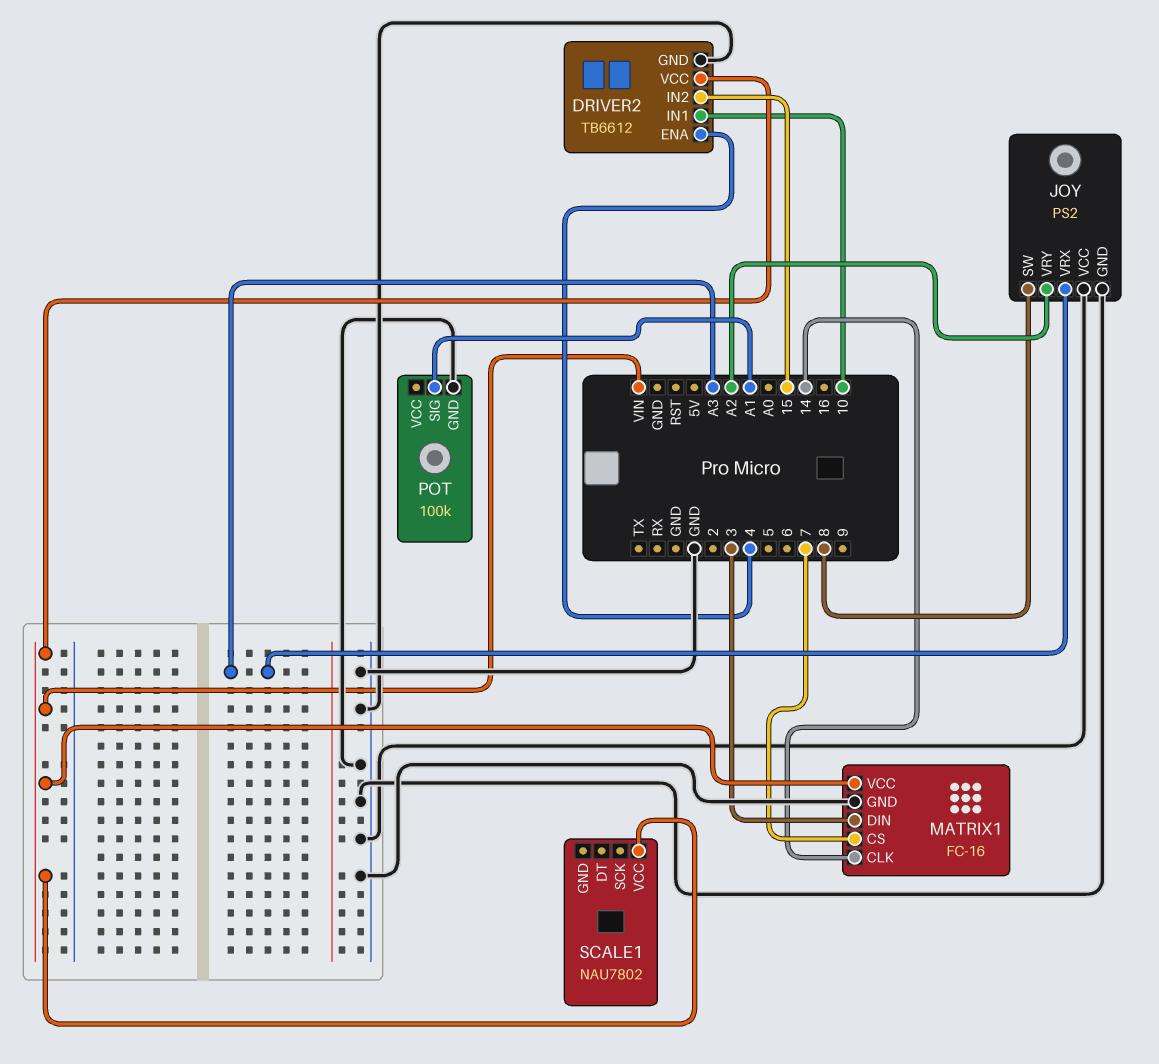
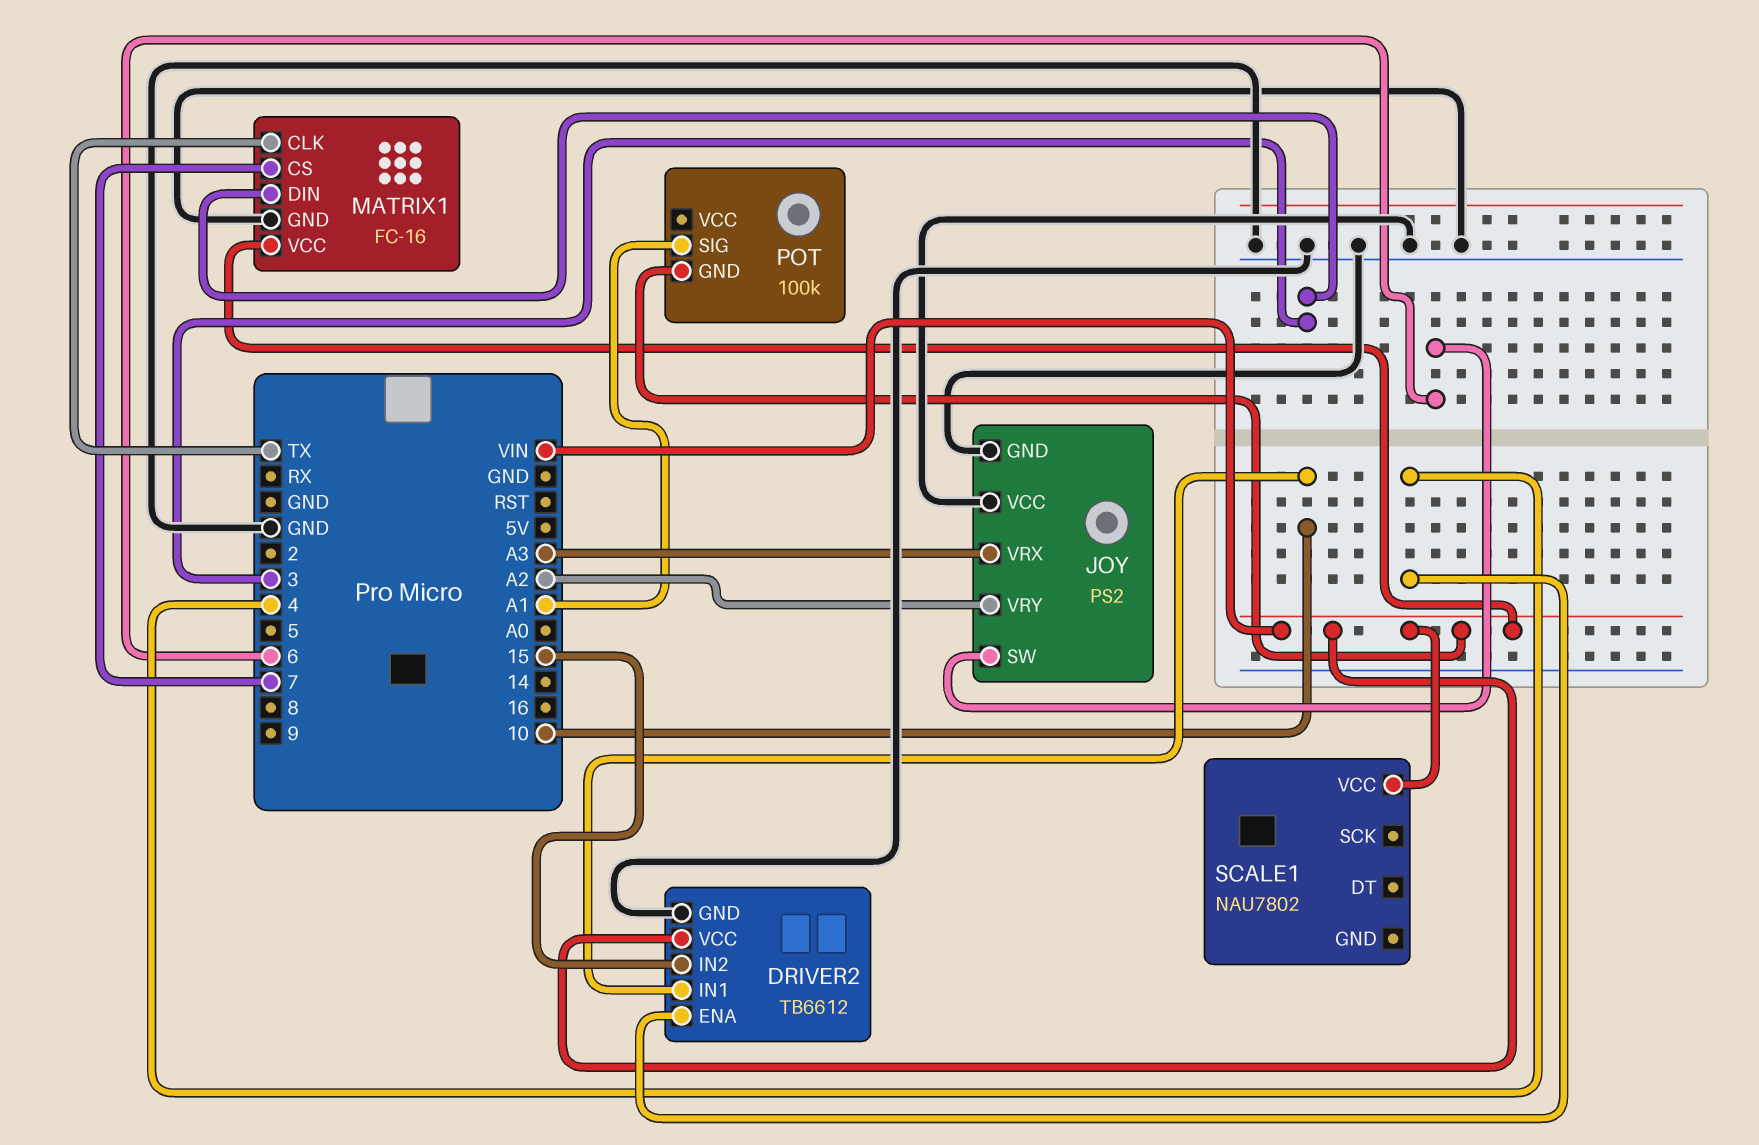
JOY pin SW: 8 -> 6
MATRIX1 pin CLK: 14 -> TX
POT pin GND: GND -> VIN

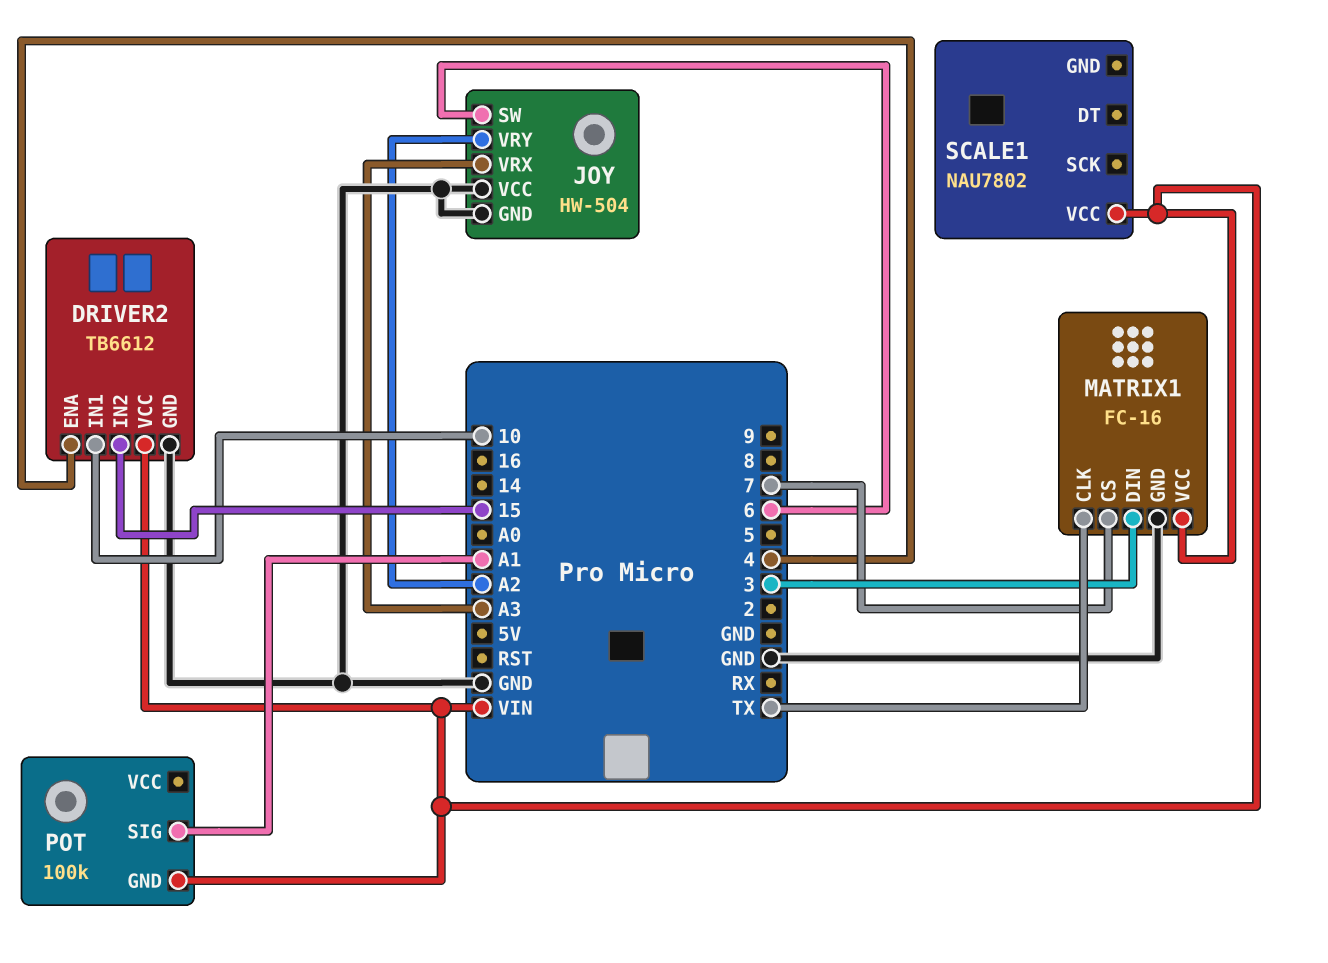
JOY: PS2 -> HW-504

